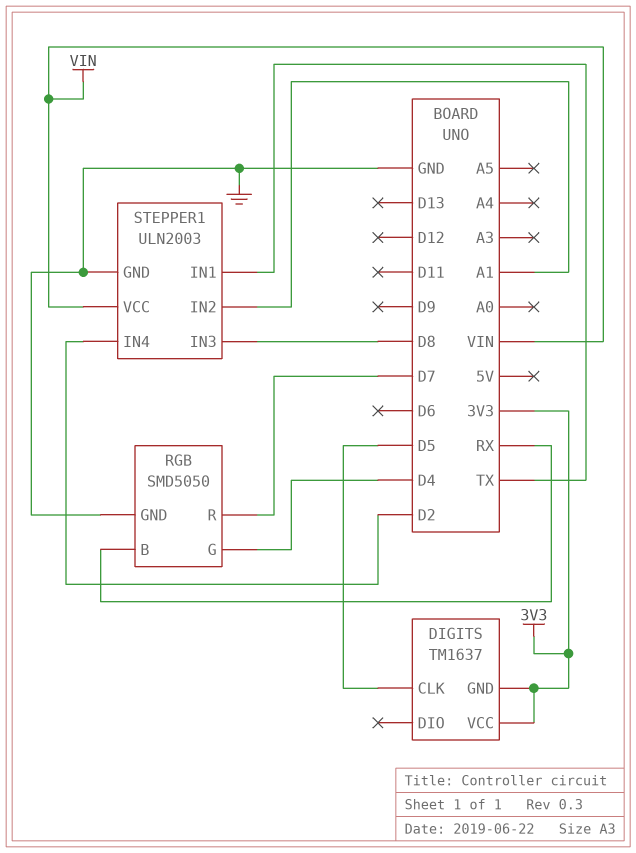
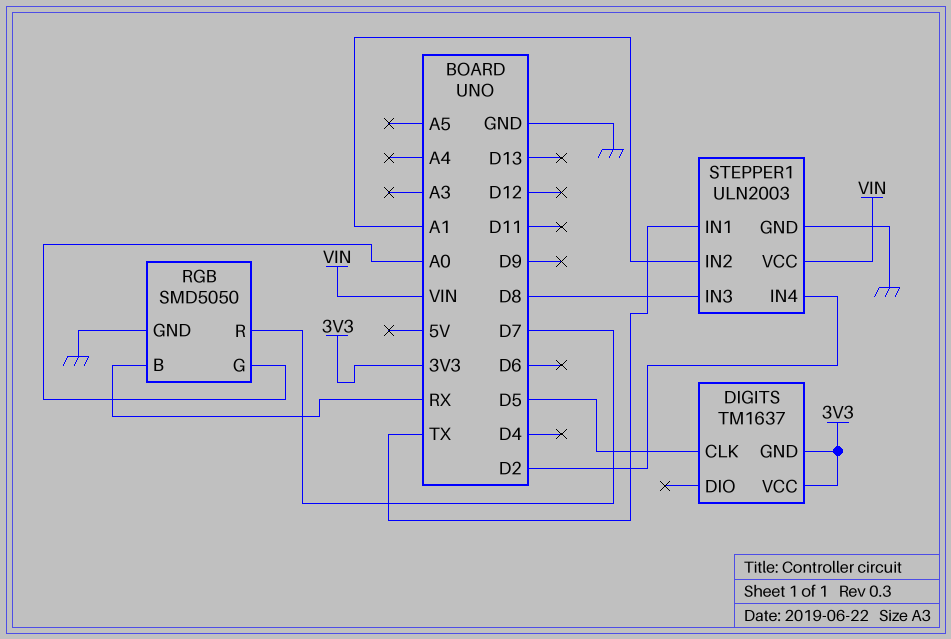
RGB pin G: D4 -> A0

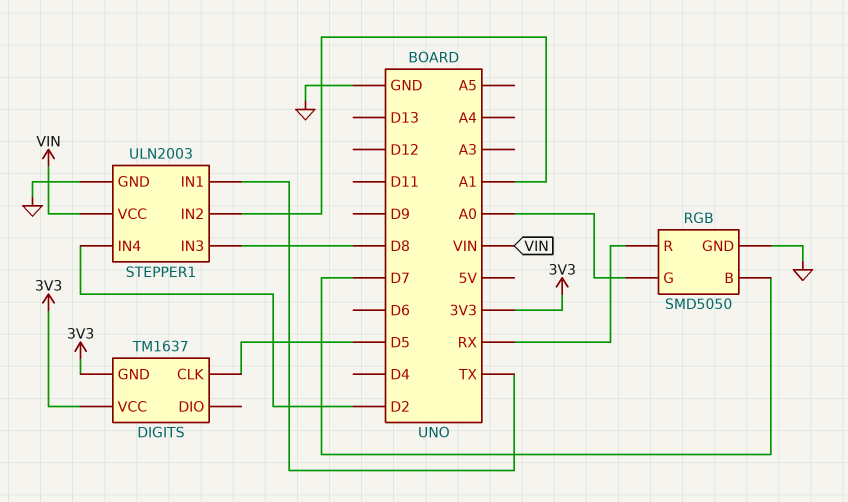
RGB pin B: RX -> D7
RGB pin R: D7 -> RX

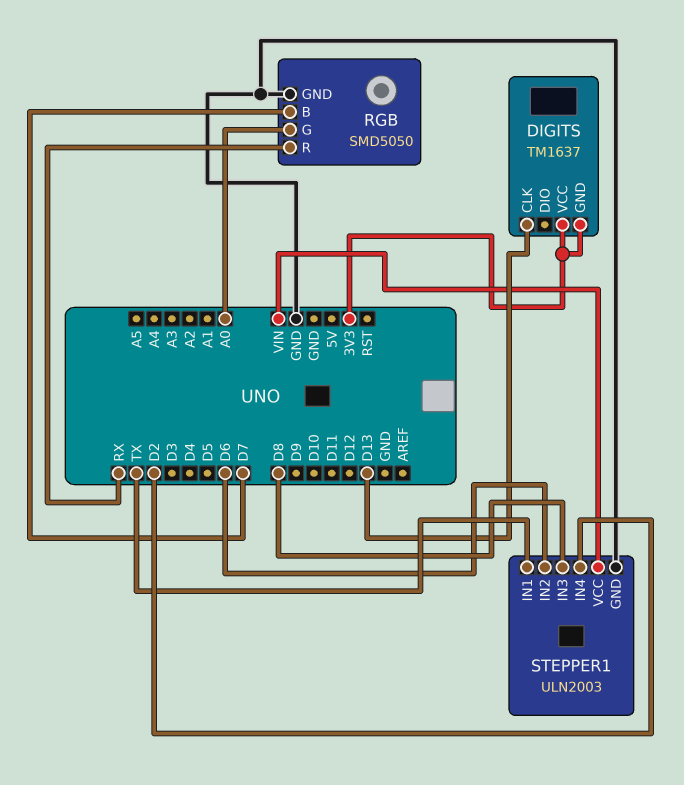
DIGITS pin CLK: D5 -> D13
STEPPER1 pin IN2: A1 -> D6

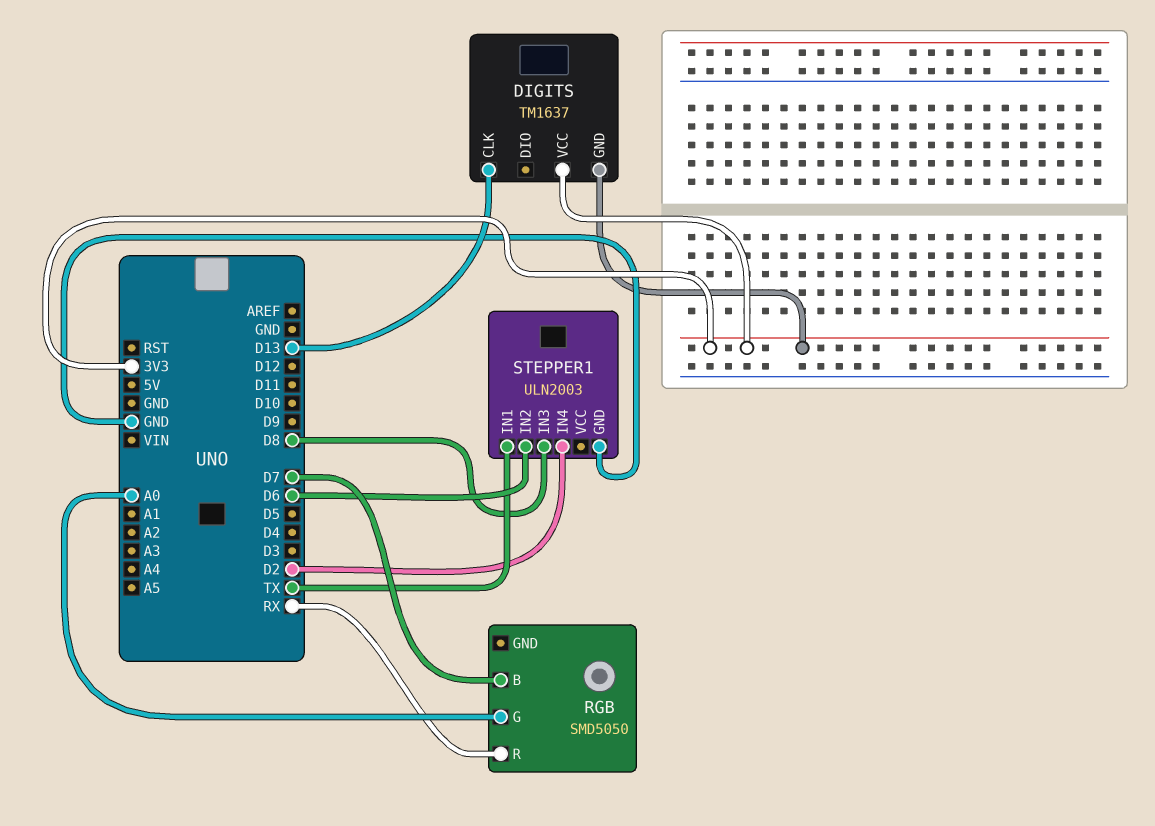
RGB pin GND: GND -> none
STEPPER1 pin VCC: VIN -> none

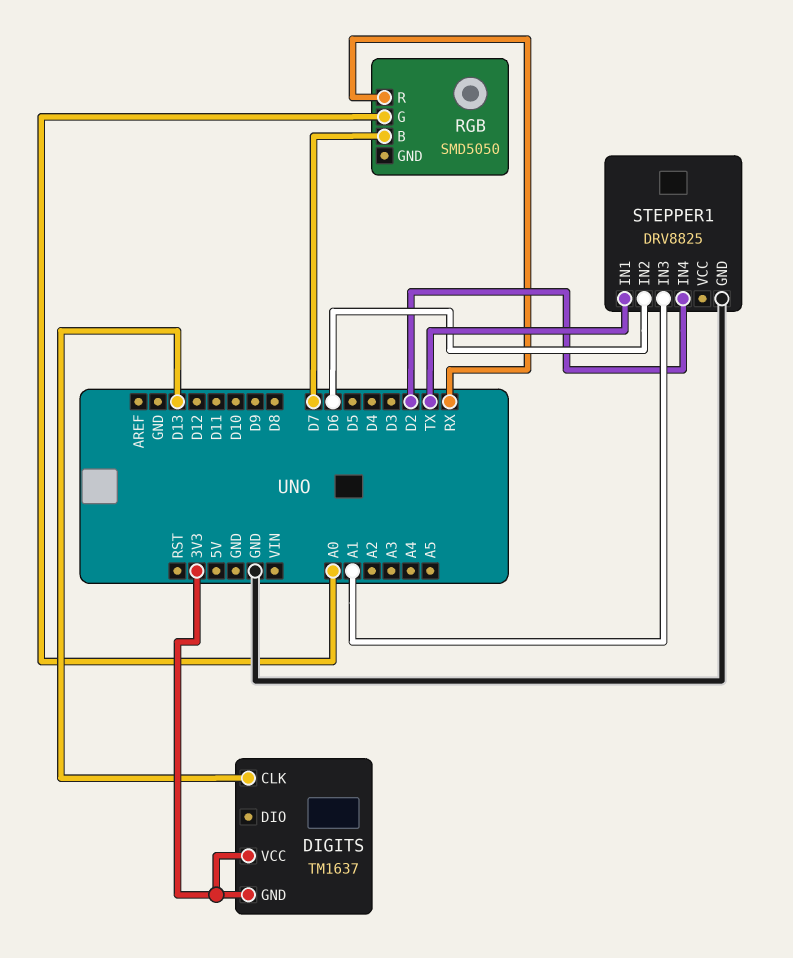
STEPPER1: ULN2003 -> DRV8825
STEPPER1 pin IN3: D8 -> A1

